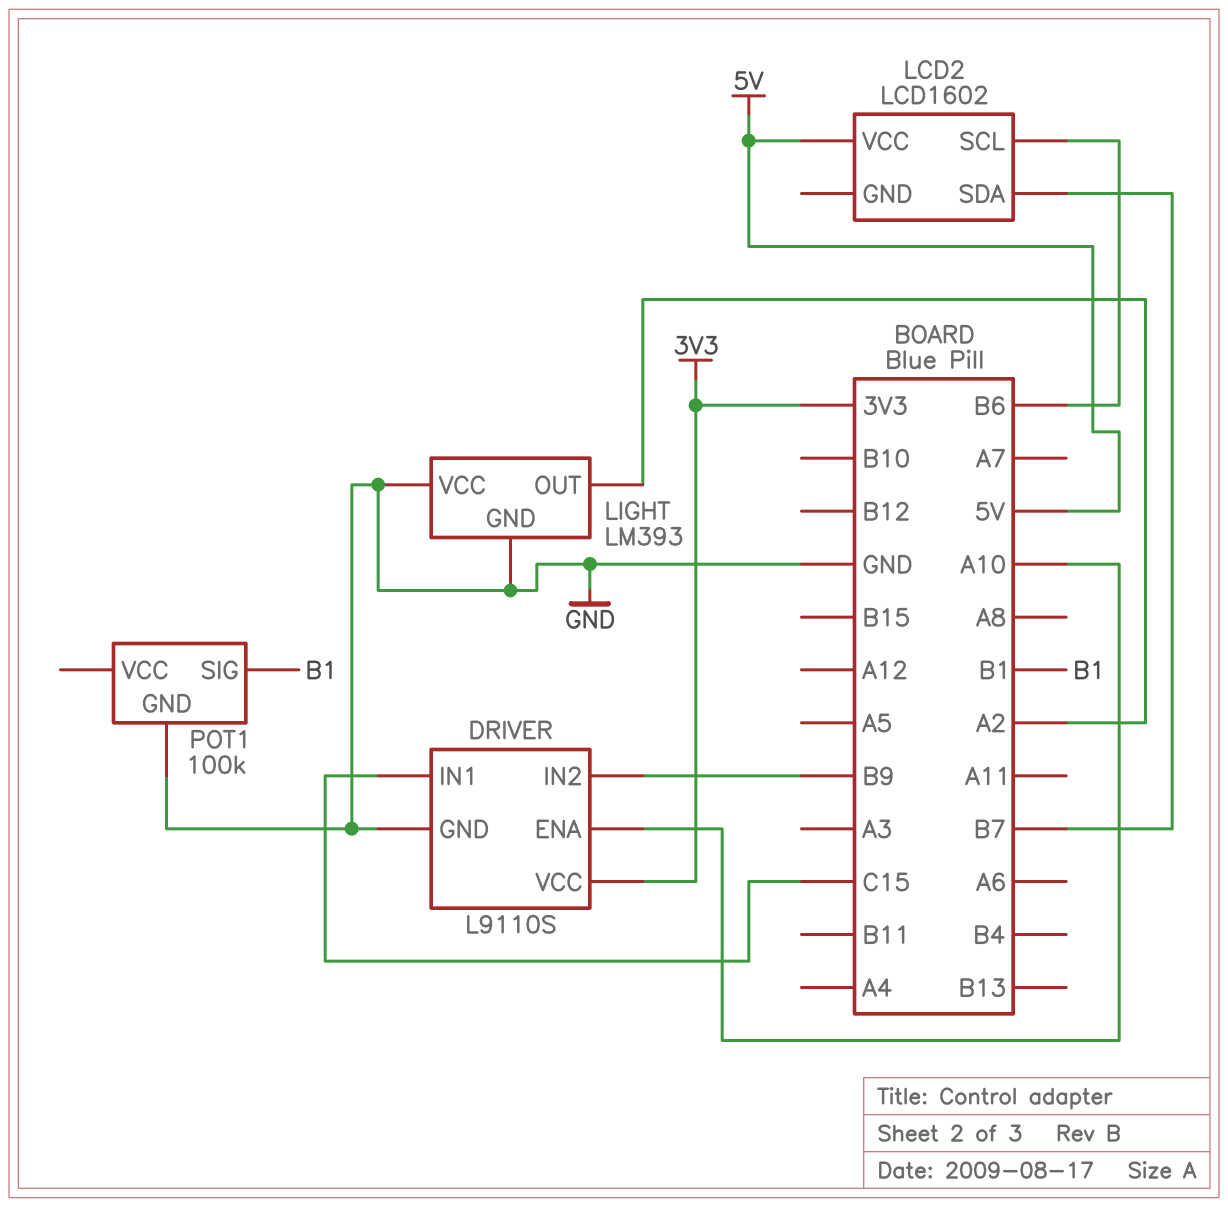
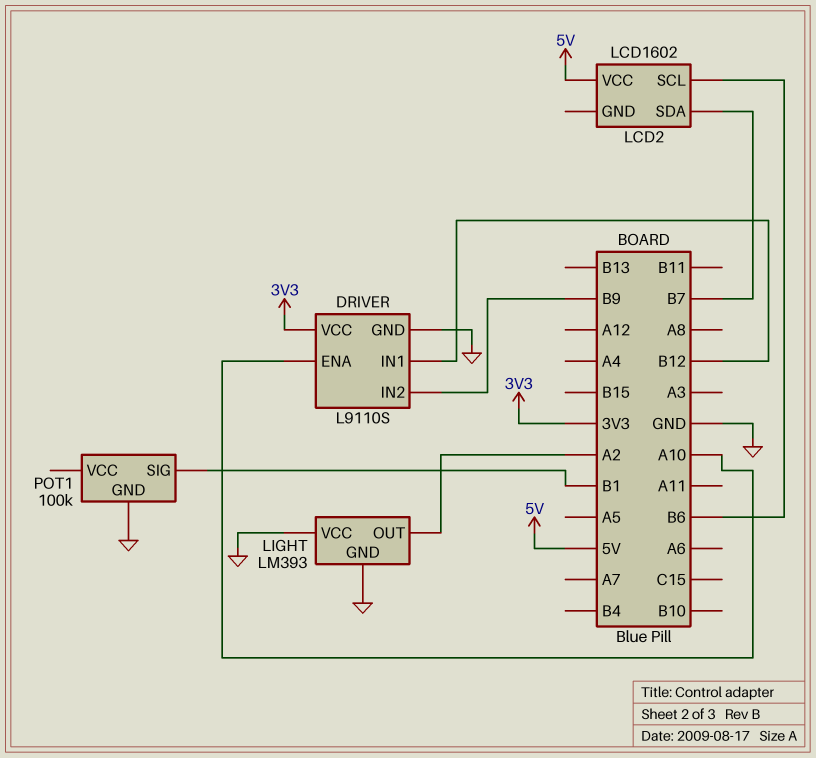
DRIVER pin IN1: C15 -> B12

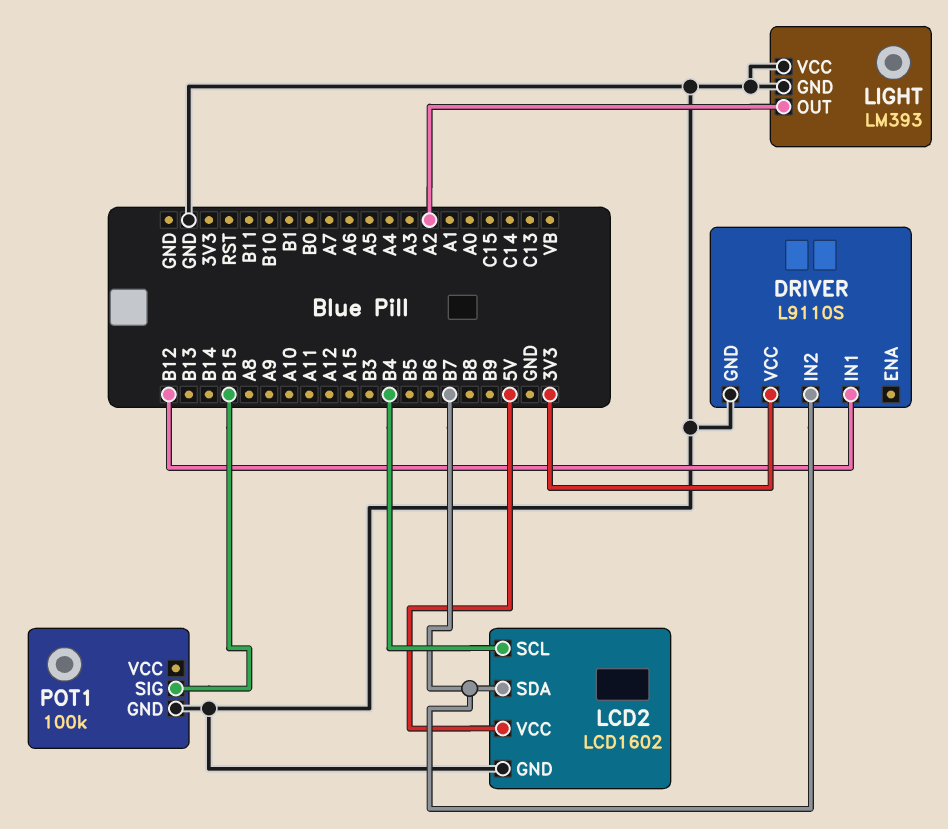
DRIVER pin ENA: A10 -> none
DRIVER pin IN2: B9 -> B7
LCD2 pin GND: none -> GND
LCD2 pin SCL: B6 -> B4
POT1 pin SIG: B1 -> B15

